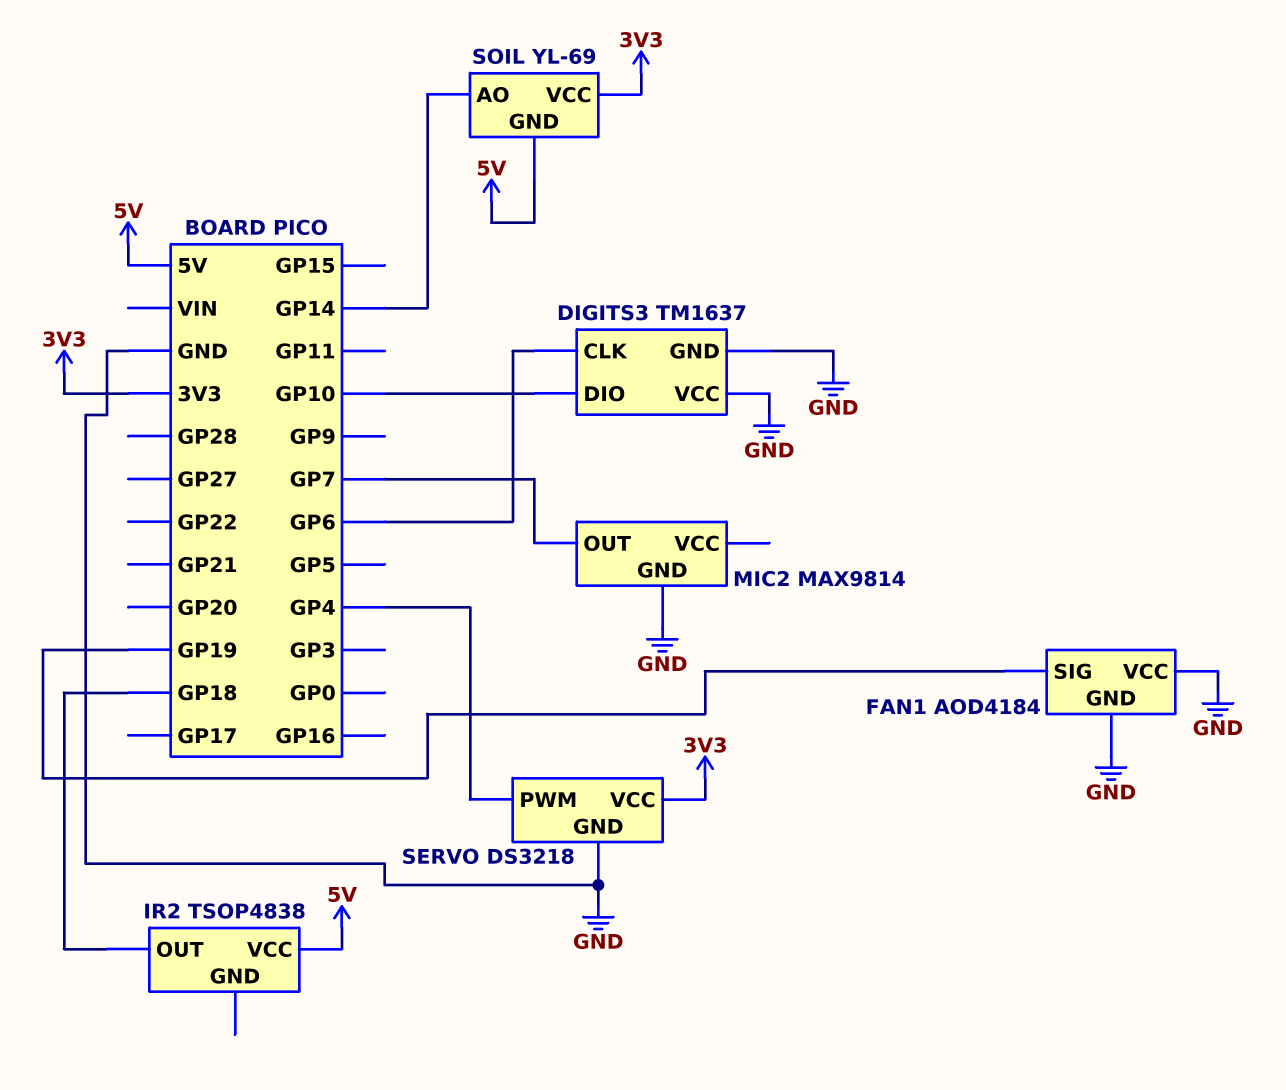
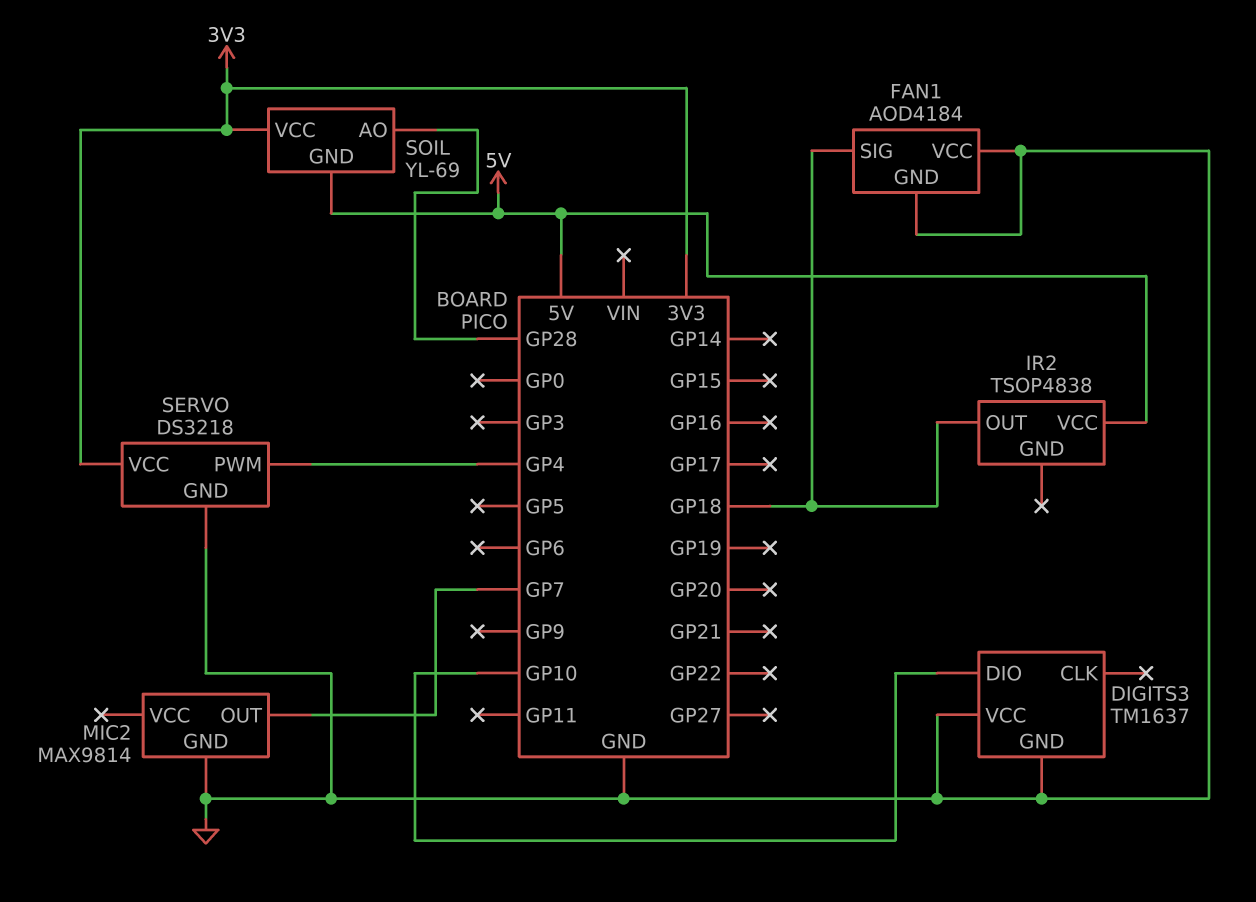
DIGITS3 pin CLK: GP6 -> none
FAN1 pin SIG: GP19 -> GP18
SOIL pin AO: GP14 -> GP28

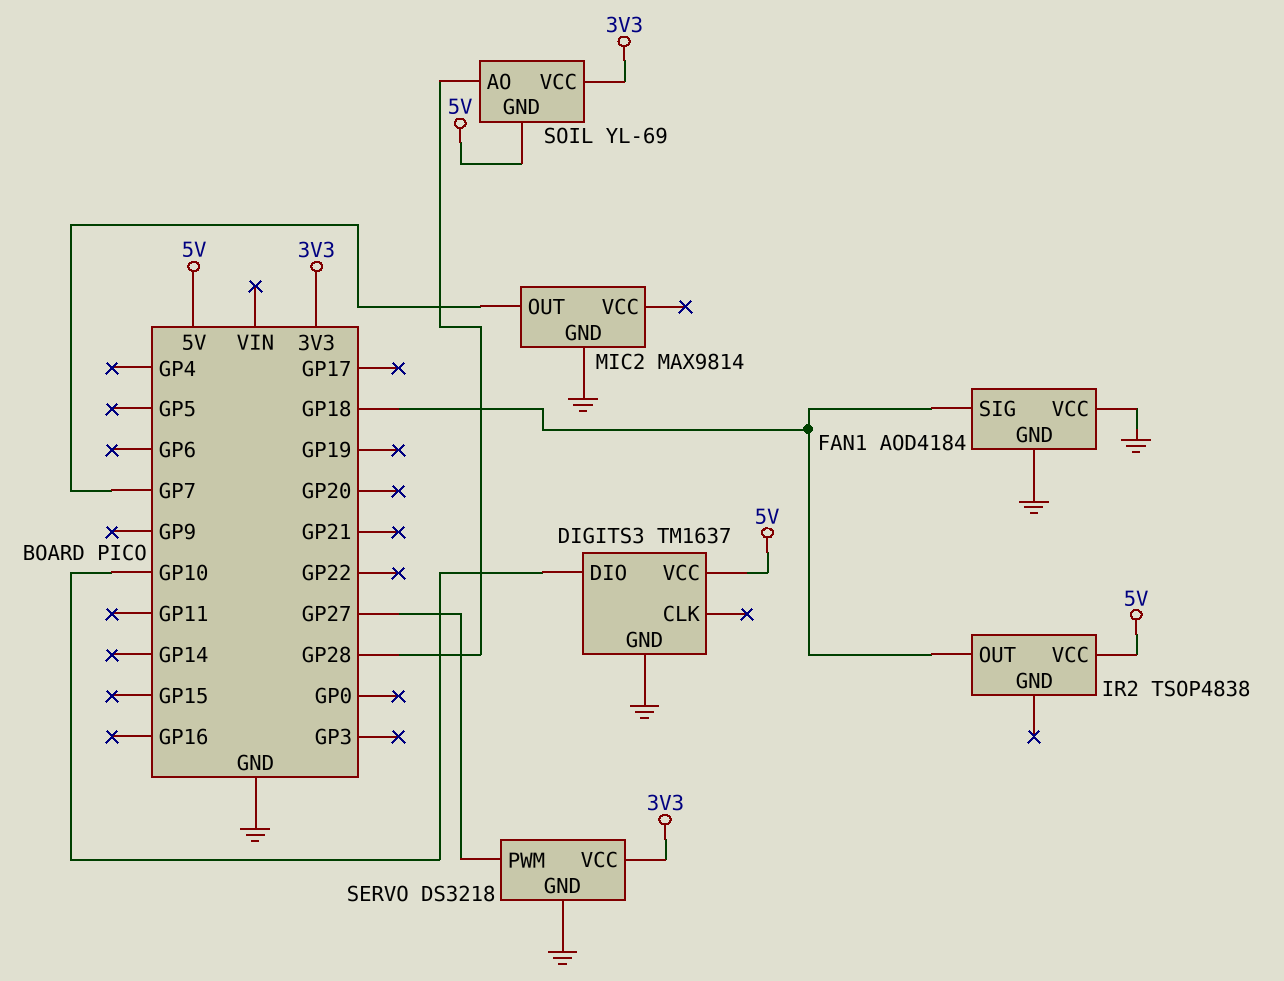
DIGITS3 pin VCC: GND -> 5V
SERVO pin PWM: GP4 -> GP27

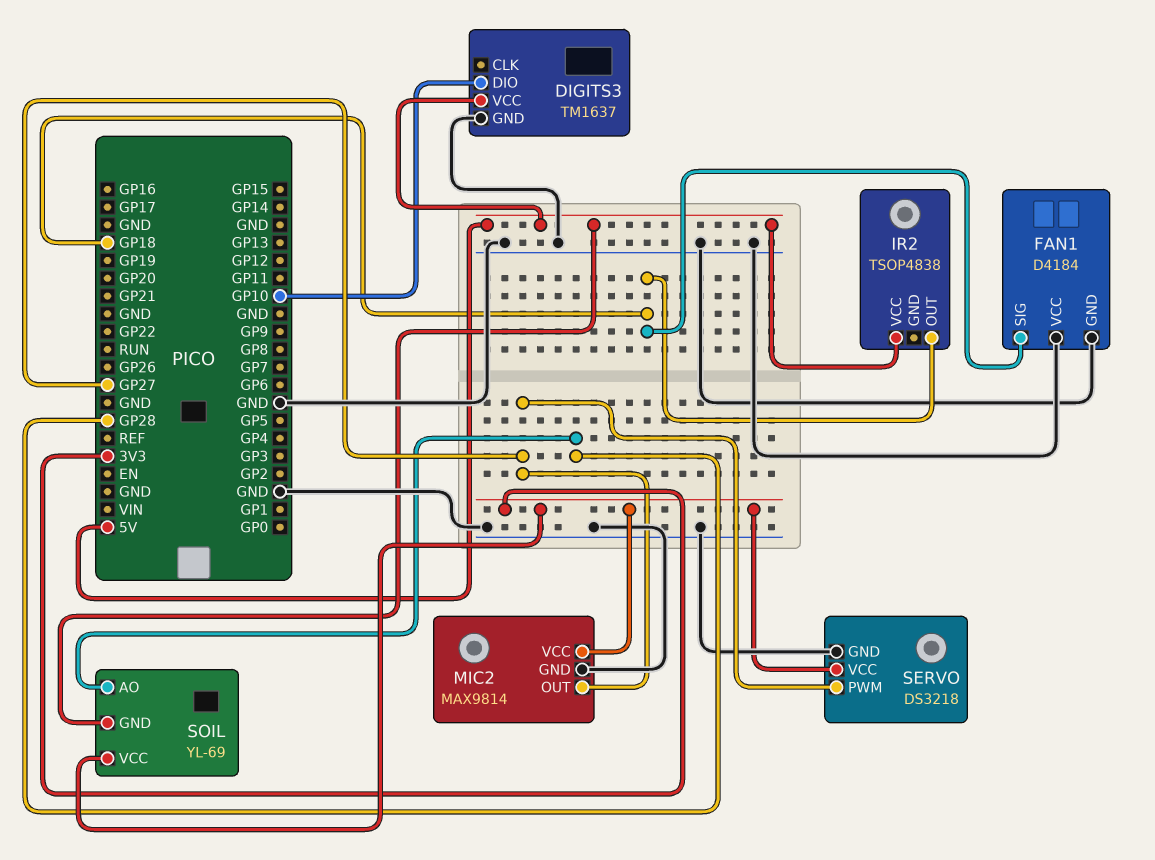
FAN1: AOD4184 -> D4184
MIC2 pin OUT: GP7 -> GP27
MIC2 pin VCC: none -> 3V3

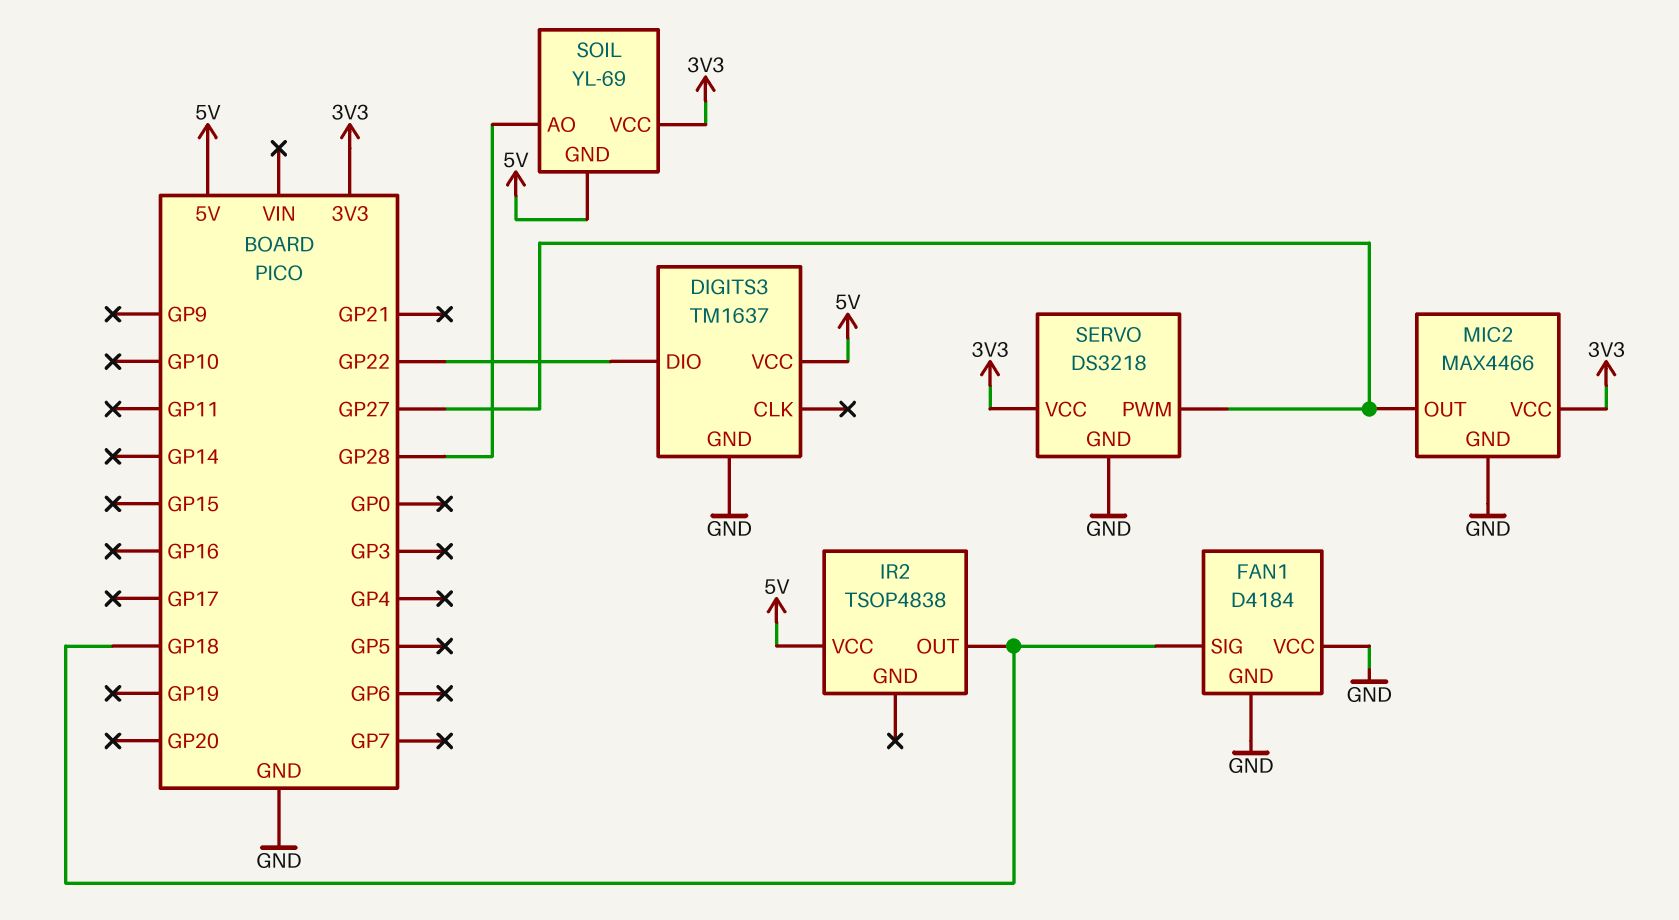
DIGITS3 pin DIO: GP10 -> GP22
MIC2: MAX9814 -> MAX4466

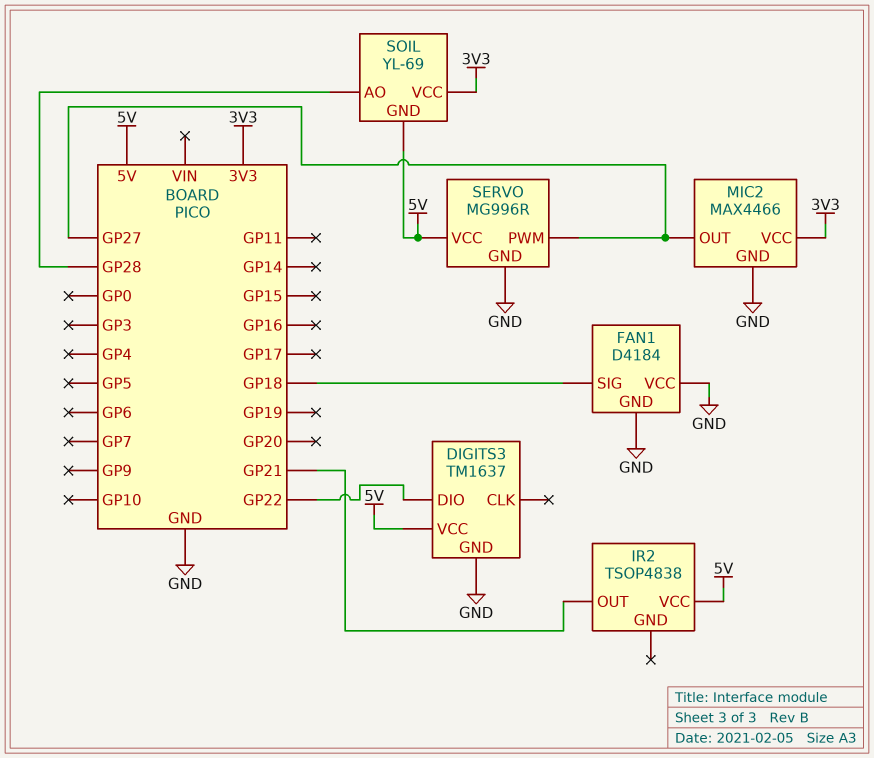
IR2 pin OUT: GP18 -> GP21
SERVO: DS3218 -> MG996R
SERVO pin VCC: 3V3 -> 5V

